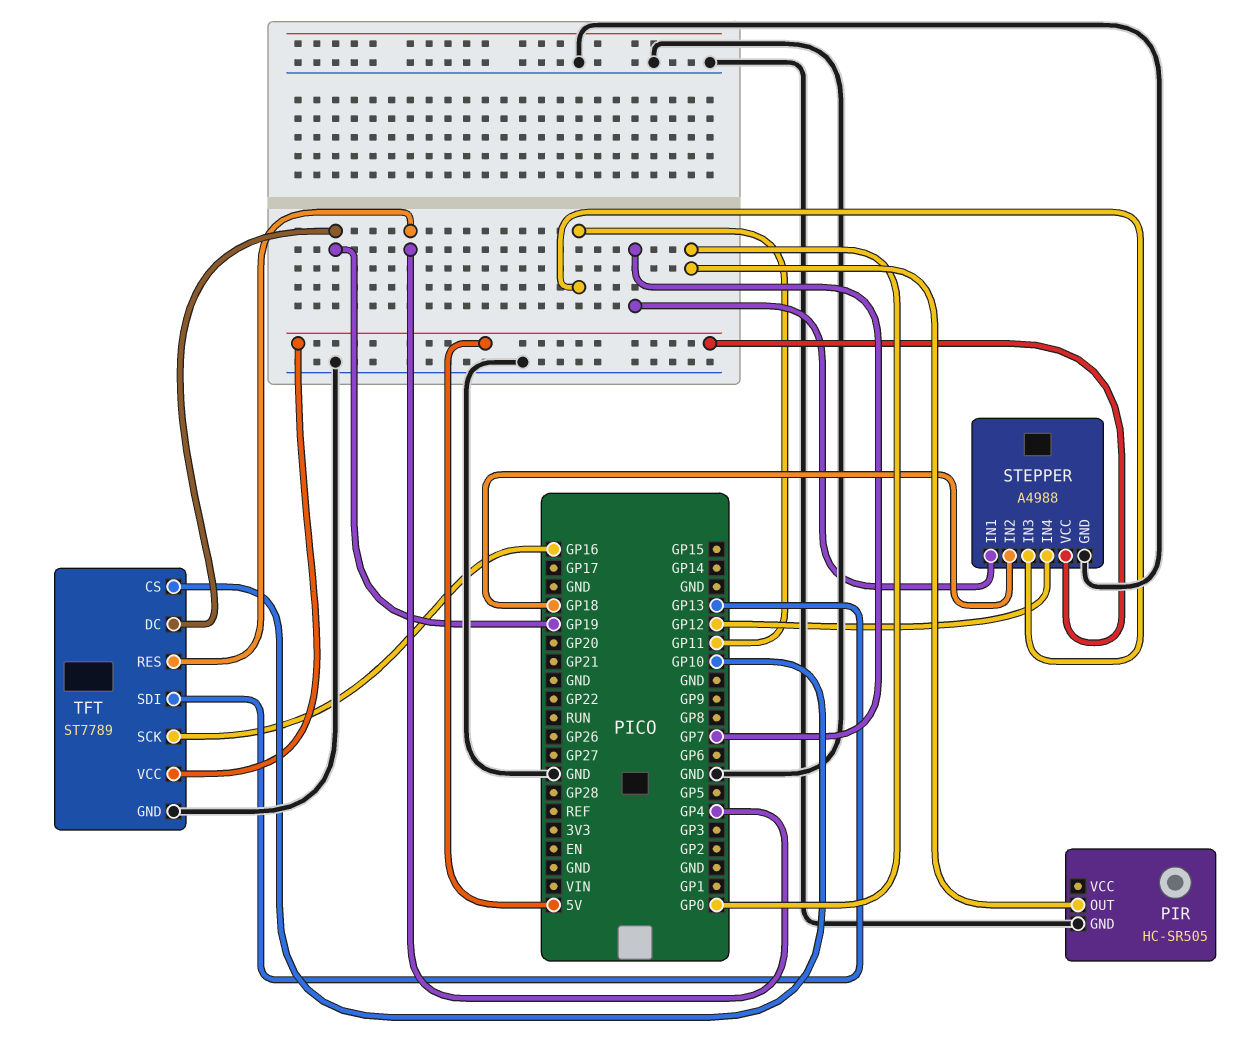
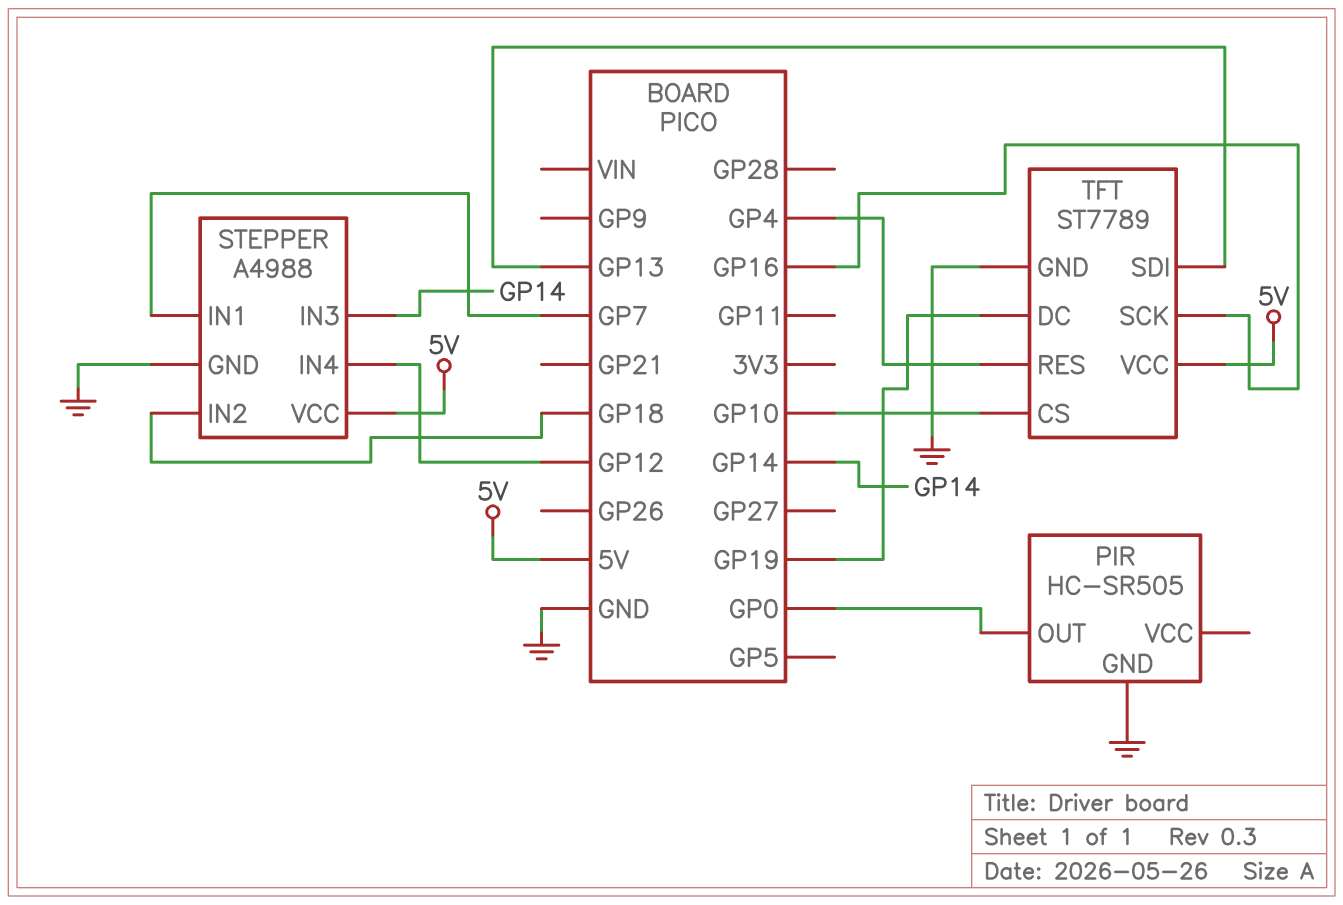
STEPPER pin IN3: GP11 -> GP14

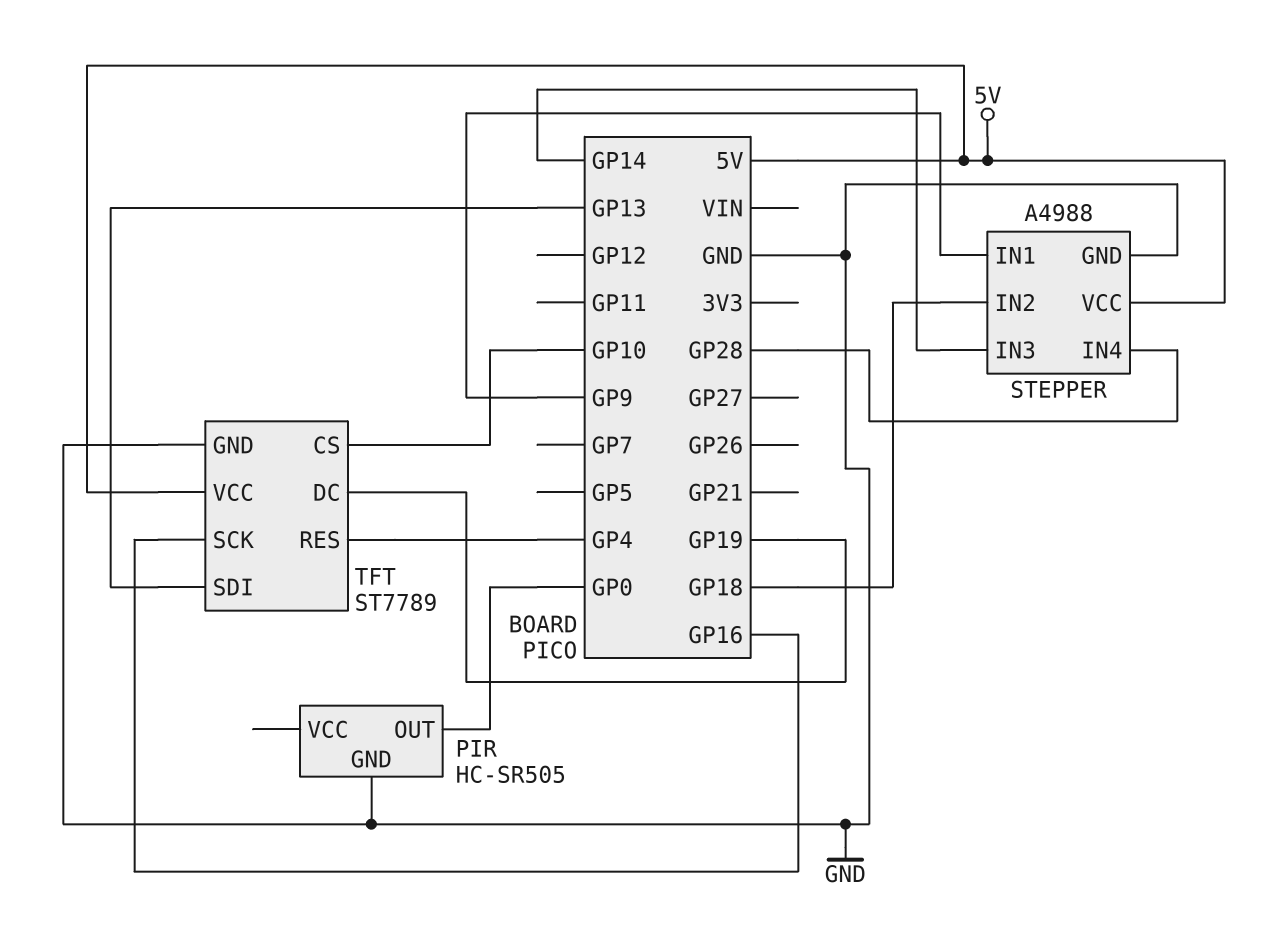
STEPPER pin IN1: GP7 -> GP9
STEPPER pin IN4: GP12 -> GP28

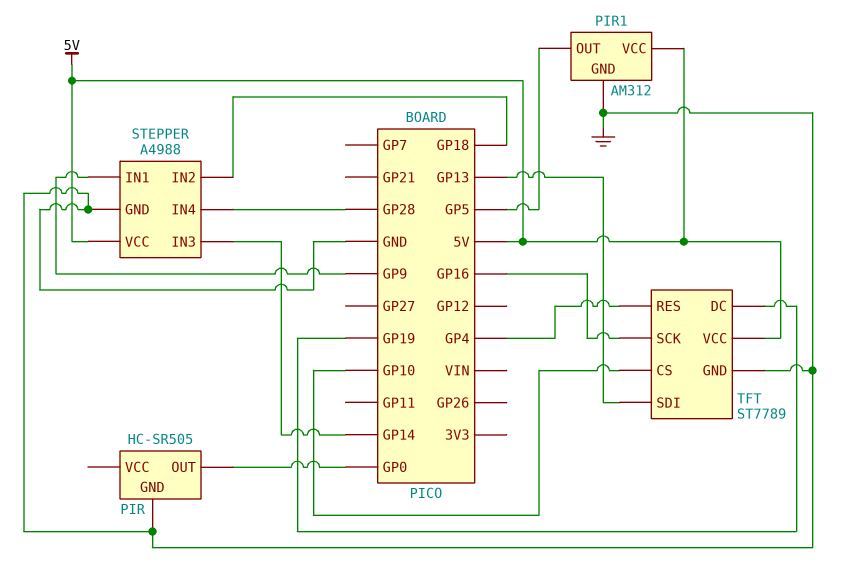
PIR1: none -> AM312
PIR1 pin GND: none -> GND
PIR1 pin OUT: none -> GP5
PIR1 pin VCC: none -> 5V

